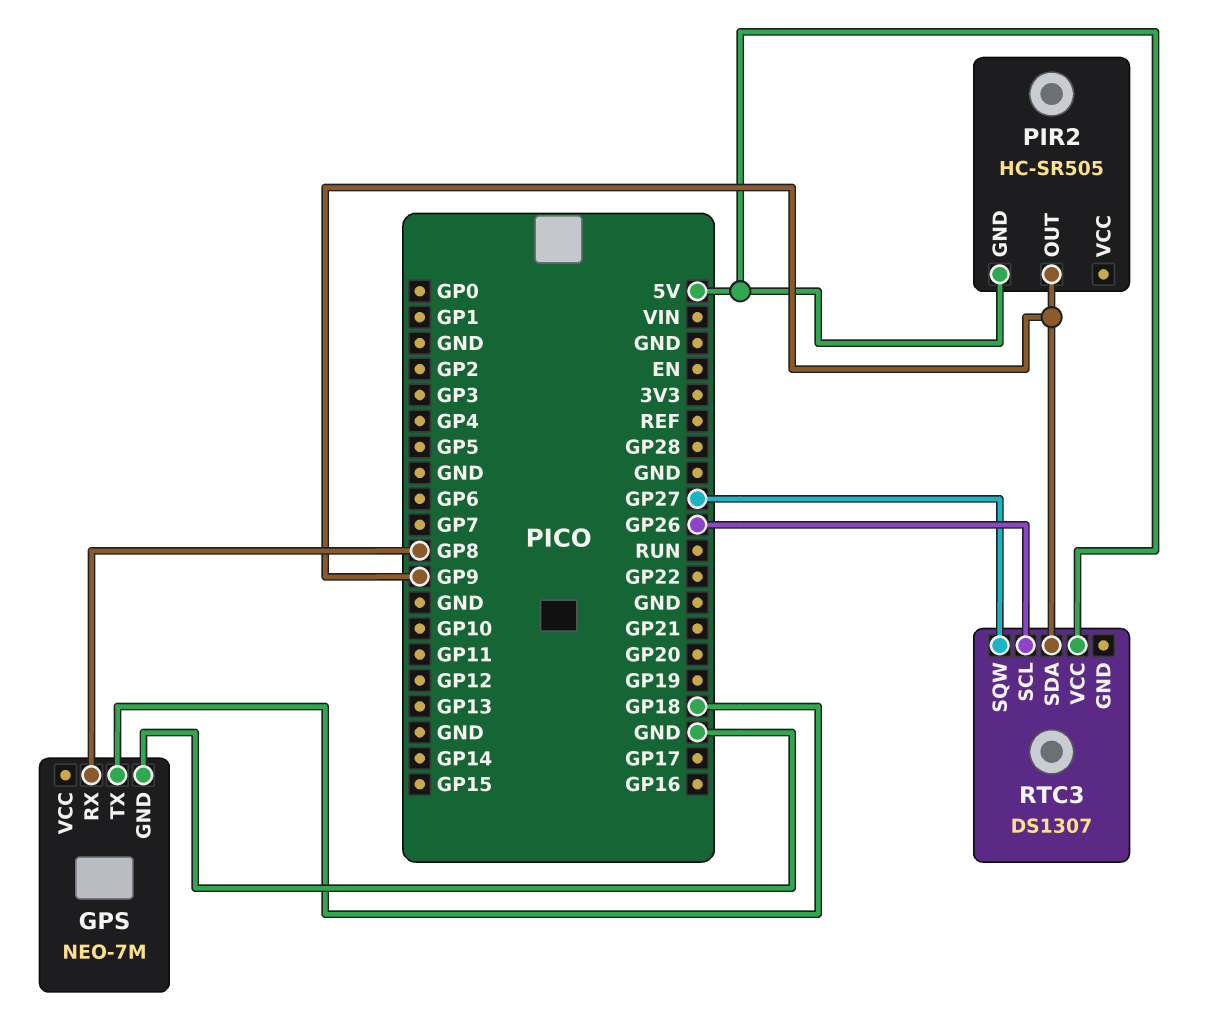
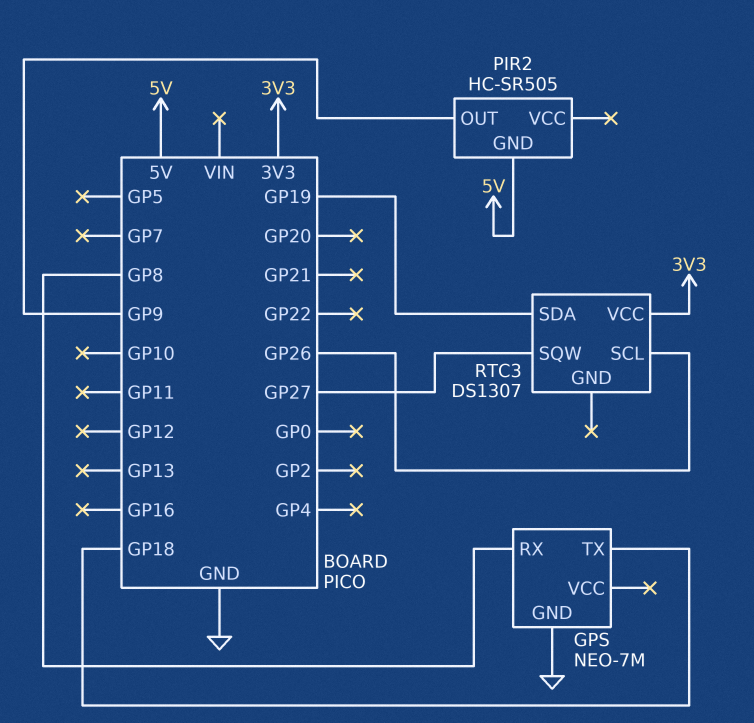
RTC3 pin SDA: GP9 -> GP19
RTC3 pin VCC: 5V -> 3V3

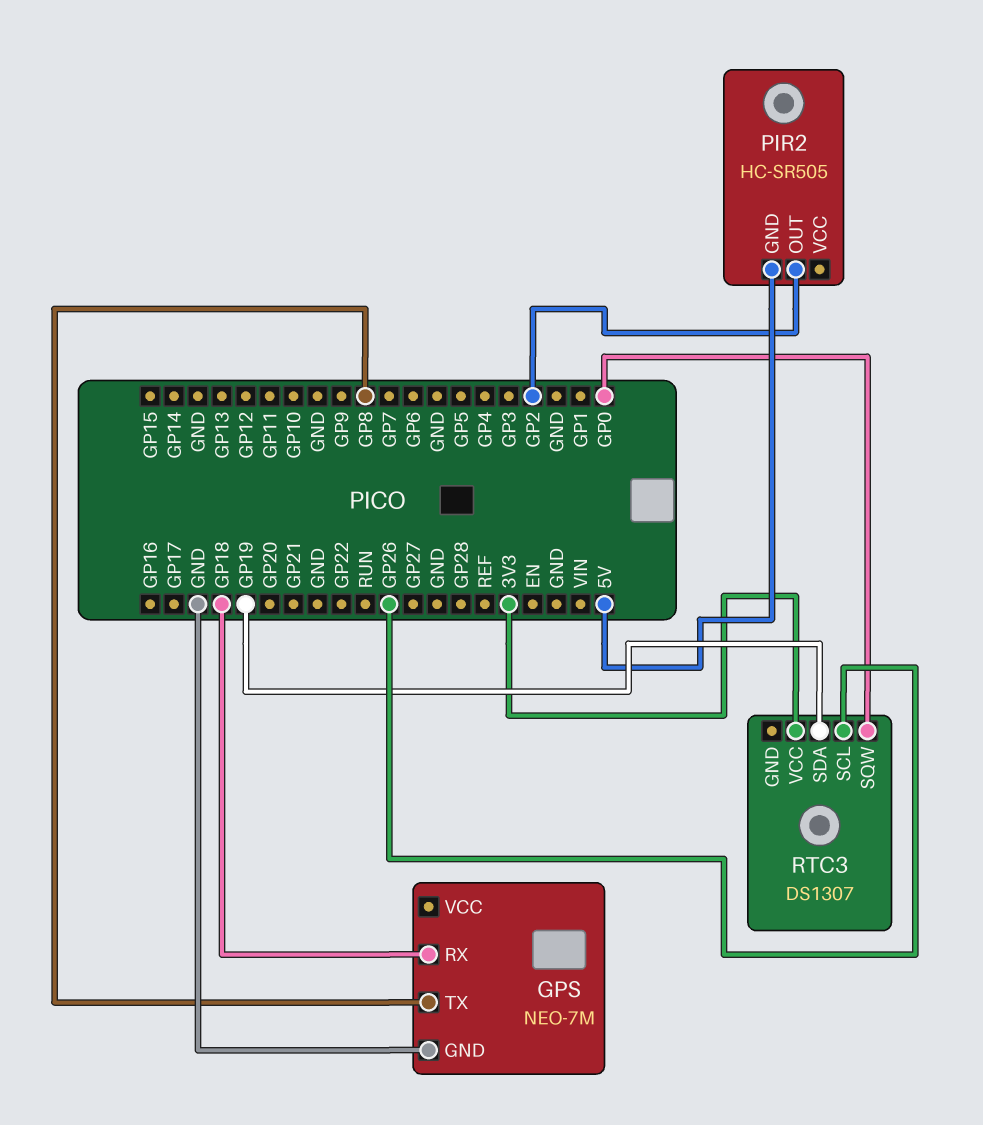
GPS pin RX: GP8 -> GP18
GPS pin TX: GP18 -> GP8
PIR2 pin OUT: GP9 -> GP2
RTC3 pin SQW: GP27 -> GP0

